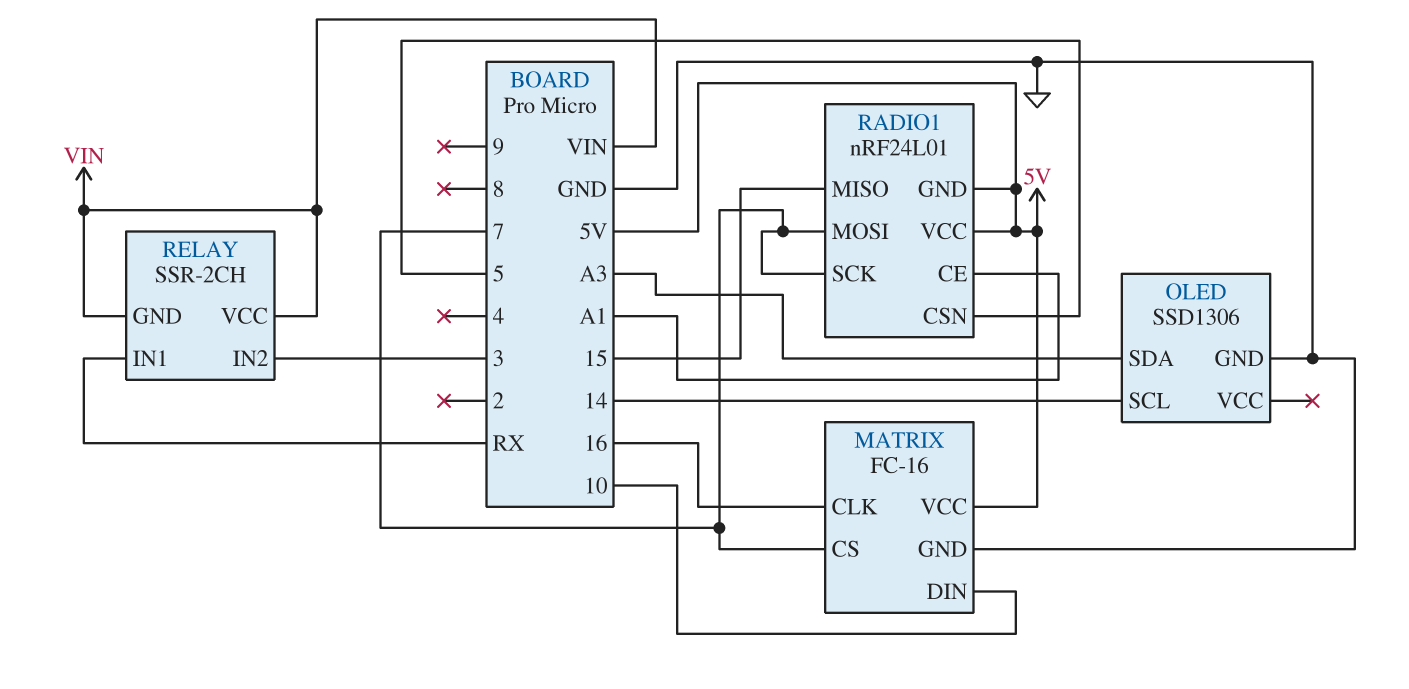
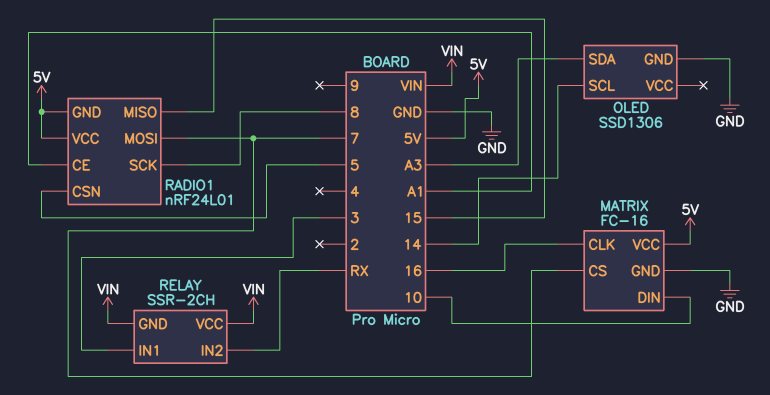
RADIO1 pin SCK: 7 -> 8
RELAY pin IN1: RX -> 3
RELAY pin IN2: 3 -> RX

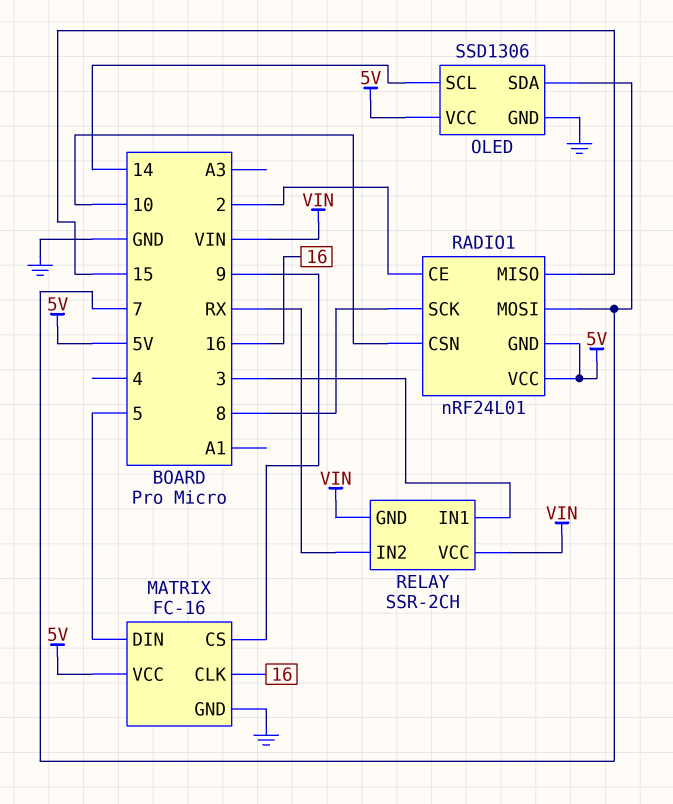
MATRIX pin CS: 7 -> 9
MATRIX pin DIN: 10 -> 5
OLED pin SDA: A3 -> 7
OLED pin VCC: none -> 5V
RADIO1 pin CE: A1 -> 2
RADIO1 pin CSN: 5 -> 10

